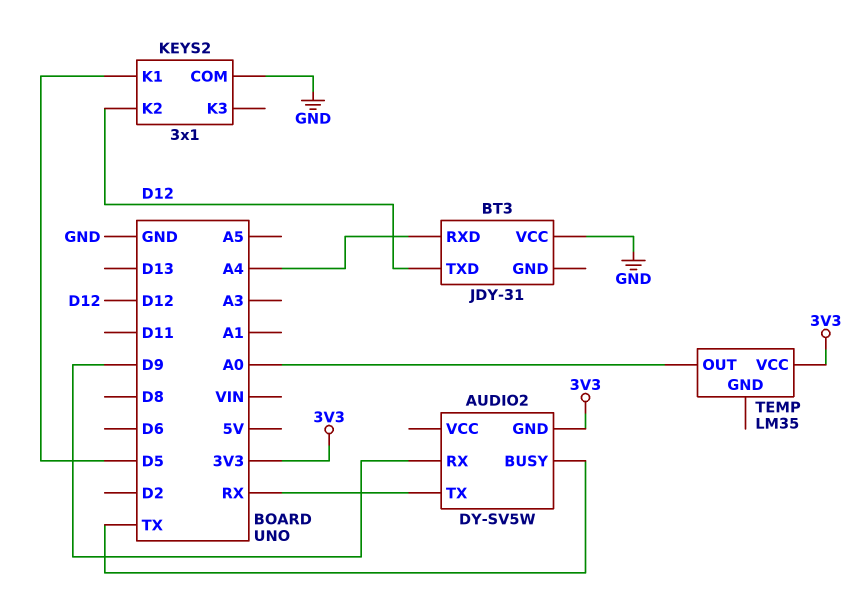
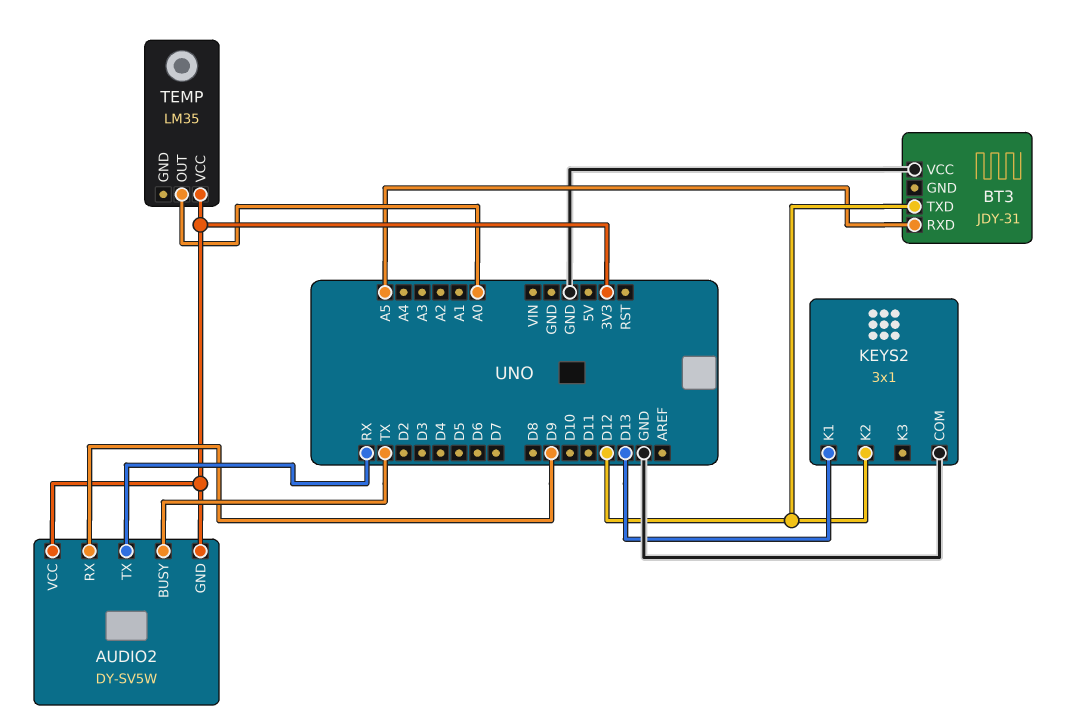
AUDIO2 pin VCC: none -> 3V3
BT3 pin RXD: A4 -> A5
KEYS2 pin K1: D5 -> D13

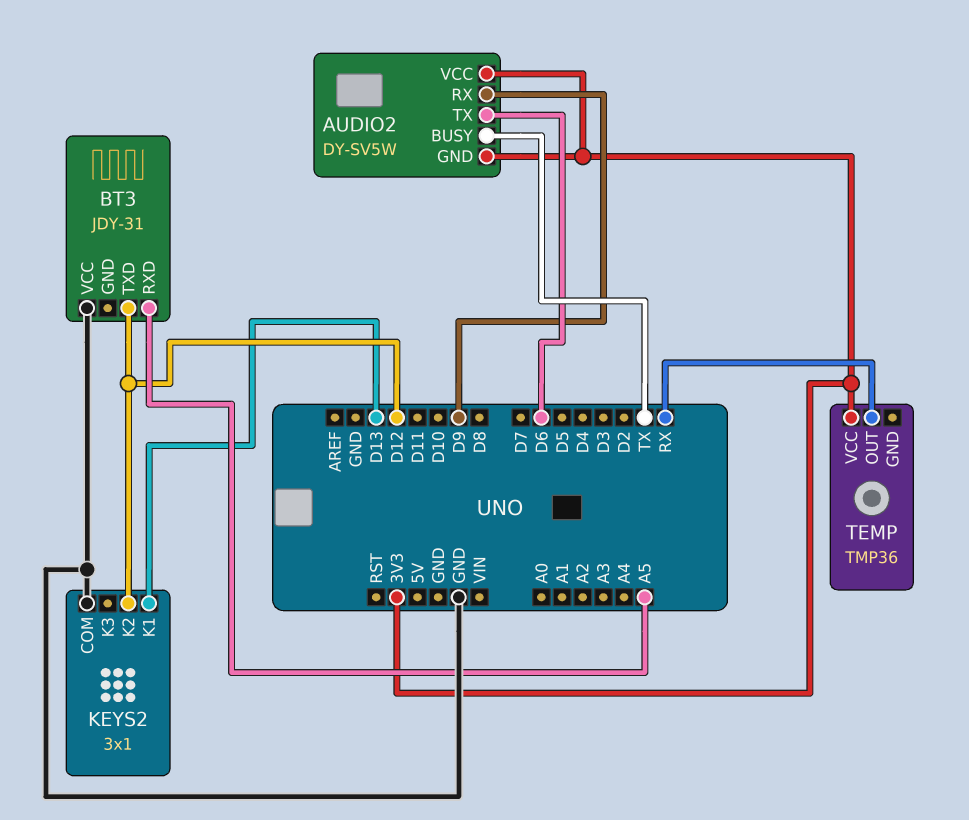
AUDIO2 pin TX: RX -> D6
TEMP: LM35 -> TMP36
TEMP pin OUT: A0 -> RX

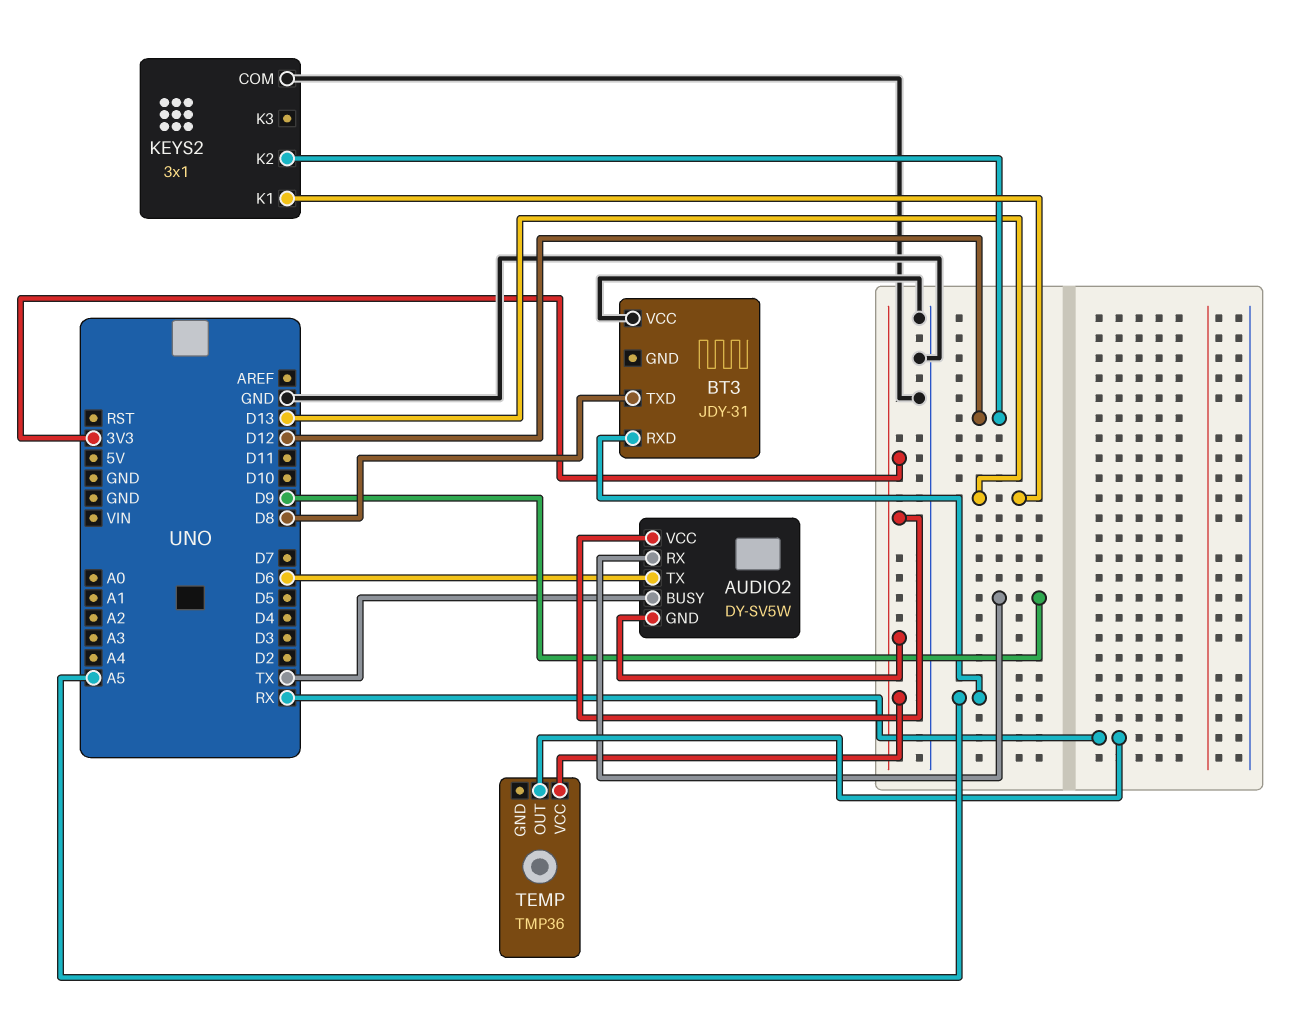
BT3 pin TXD: D12 -> D8

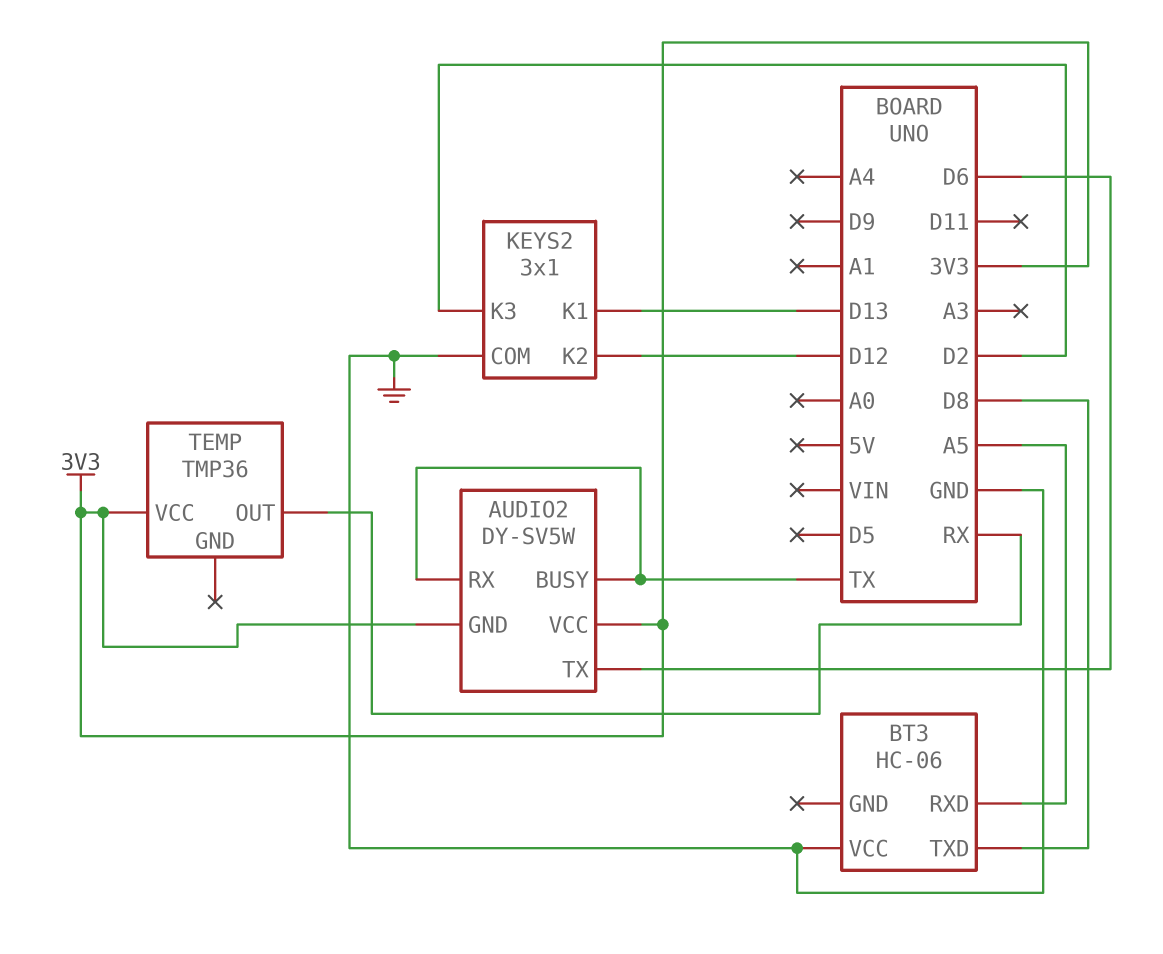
AUDIO2 pin RX: D9 -> TX
BT3: JDY-31 -> HC-06
KEYS2 pin K3: none -> D2

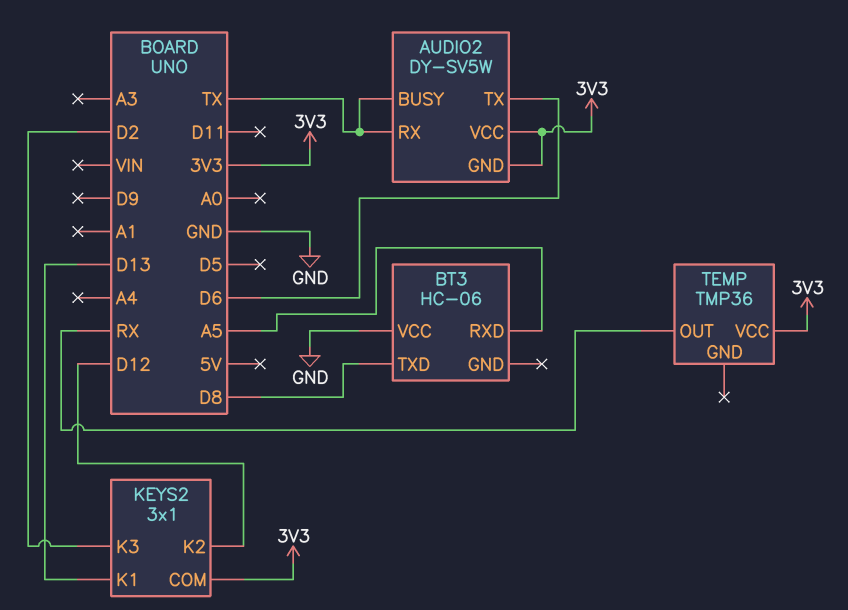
KEYS2 pin COM: GND -> 3V3

